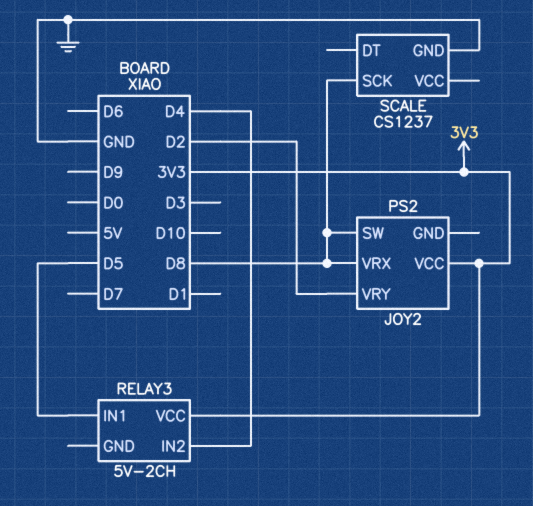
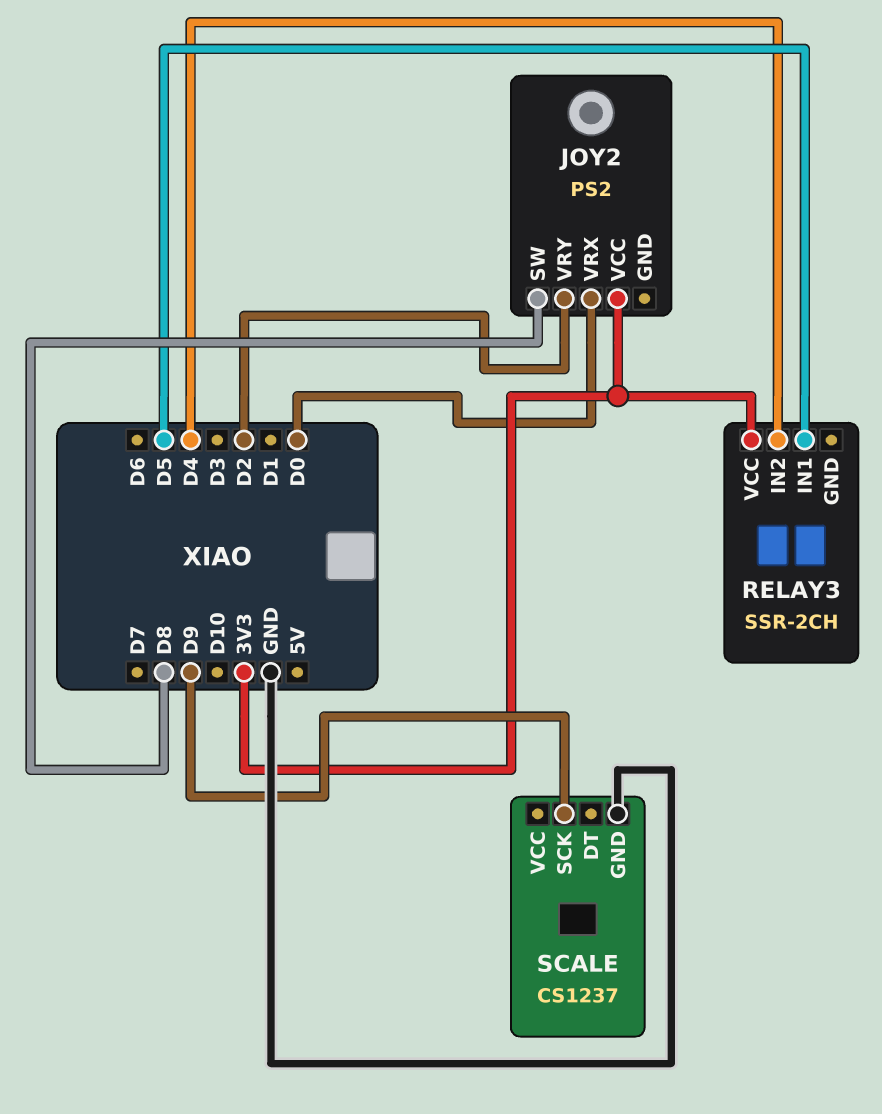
JOY2 pin VRX: D8 -> D0
RELAY3: 5V-2CH -> SSR-2CH
SCALE pin SCK: D8 -> D9

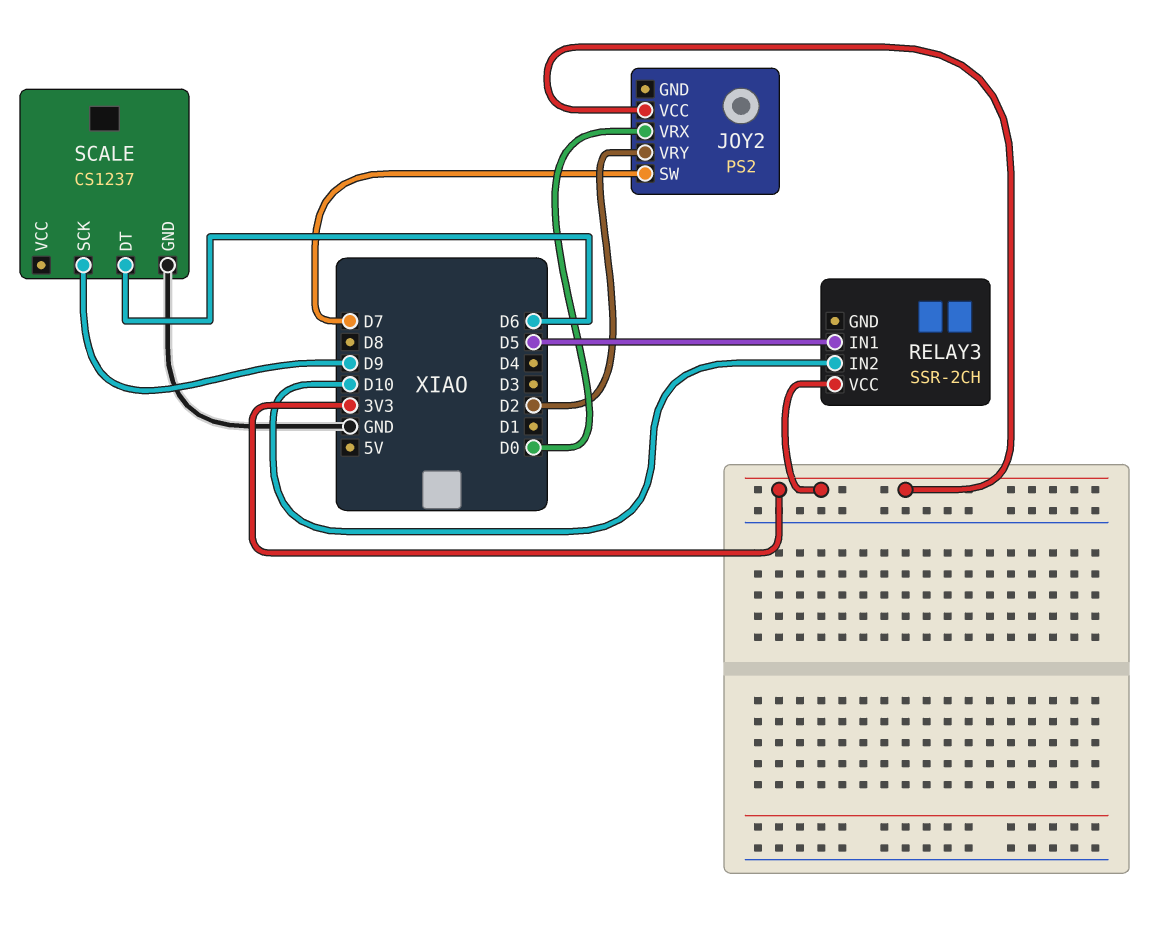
JOY2 pin SW: D8 -> D7
RELAY3 pin IN2: D4 -> D10
SCALE pin DT: none -> D6

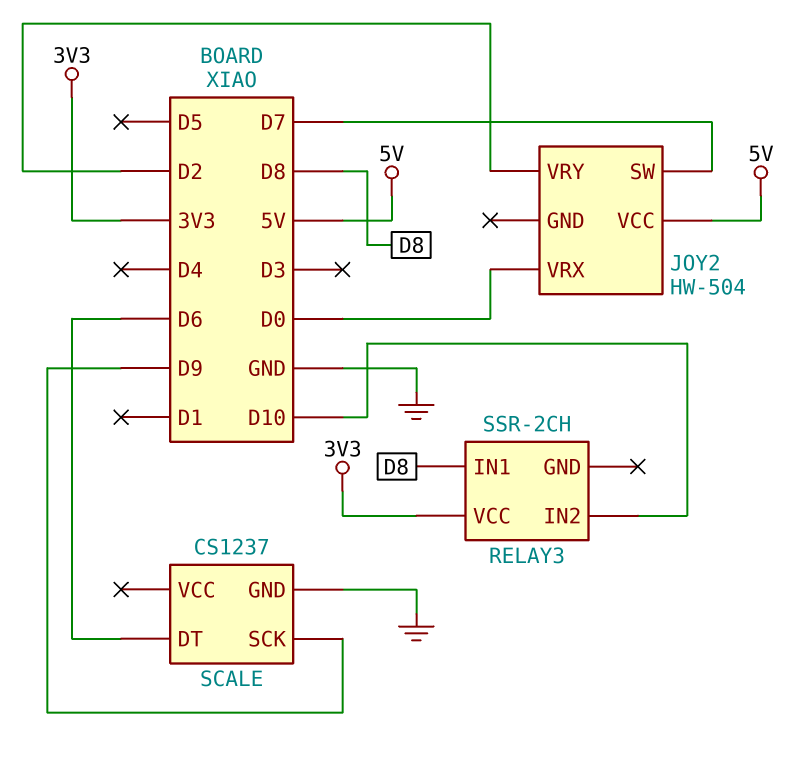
JOY2: PS2 -> HW-504
JOY2 pin VCC: 3V3 -> 5V
RELAY3 pin IN1: D5 -> D8

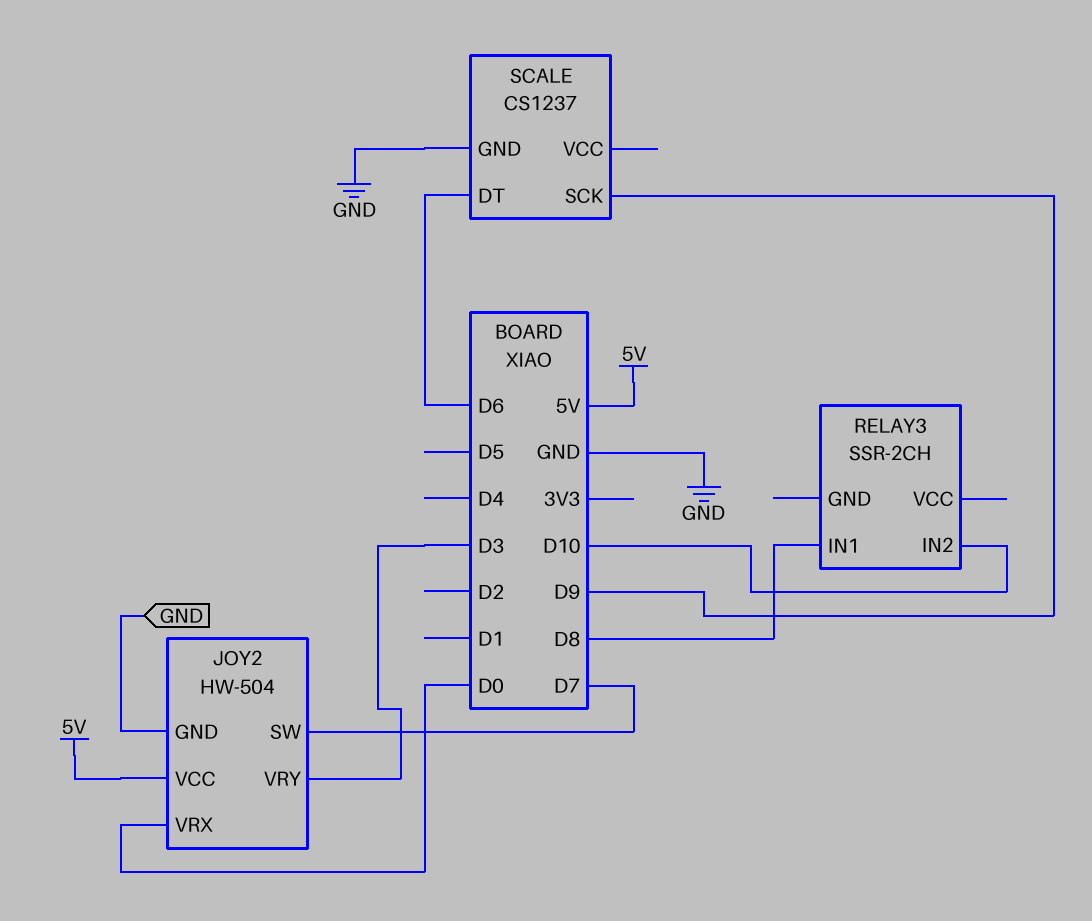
JOY2 pin GND: none -> GND
JOY2 pin VRY: D2 -> D3
RELAY3 pin VCC: 3V3 -> none

